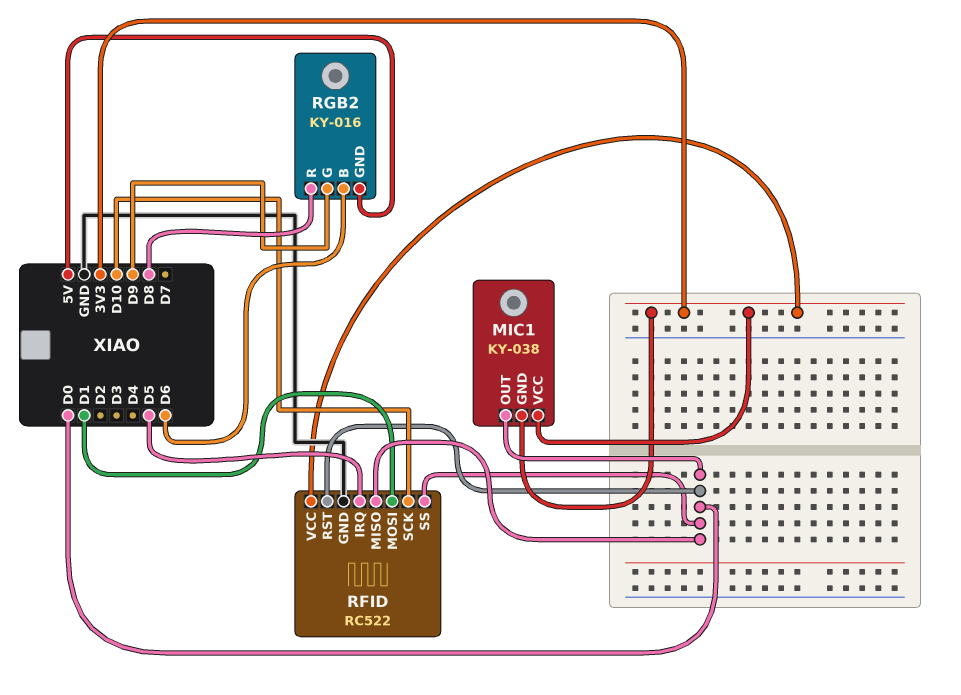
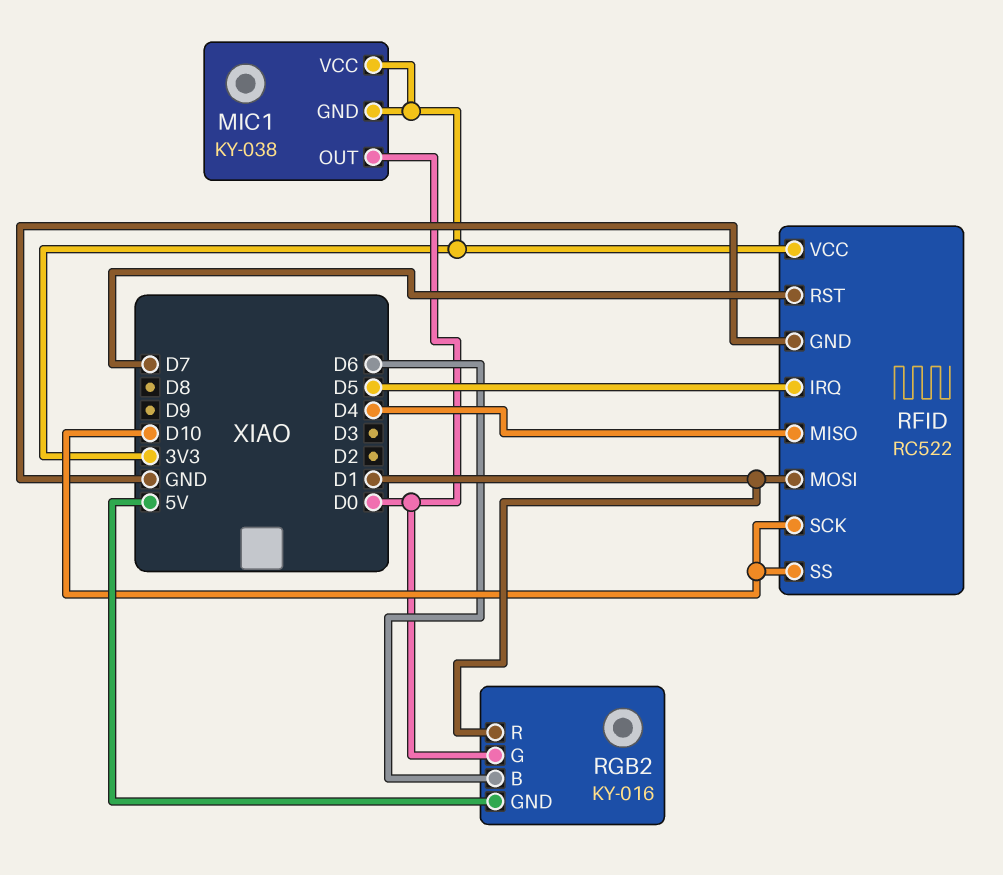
RFID pin MISO: D0 -> D4
RFID pin RST: D0 -> D7
RFID pin SS: D0 -> D10
RGB2 pin G: D9 -> D0
RGB2 pin R: D8 -> D1

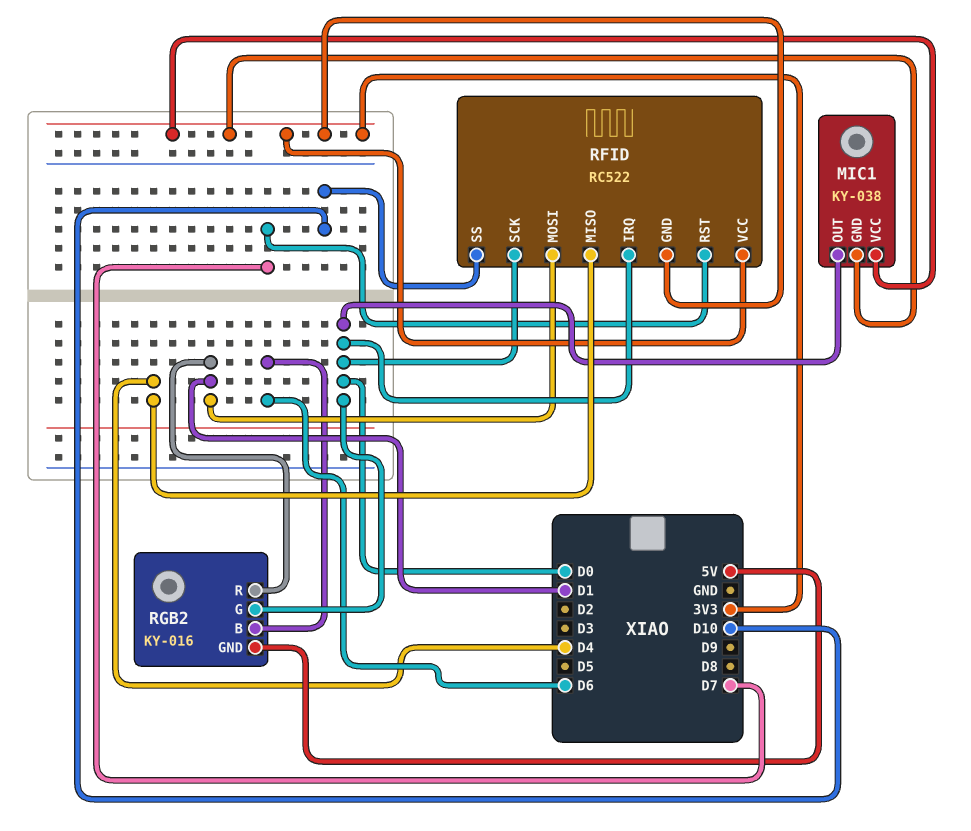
RFID pin GND: GND -> 3V3
RFID pin IRQ: D5 -> D0
RFID pin SCK: D10 -> D0

